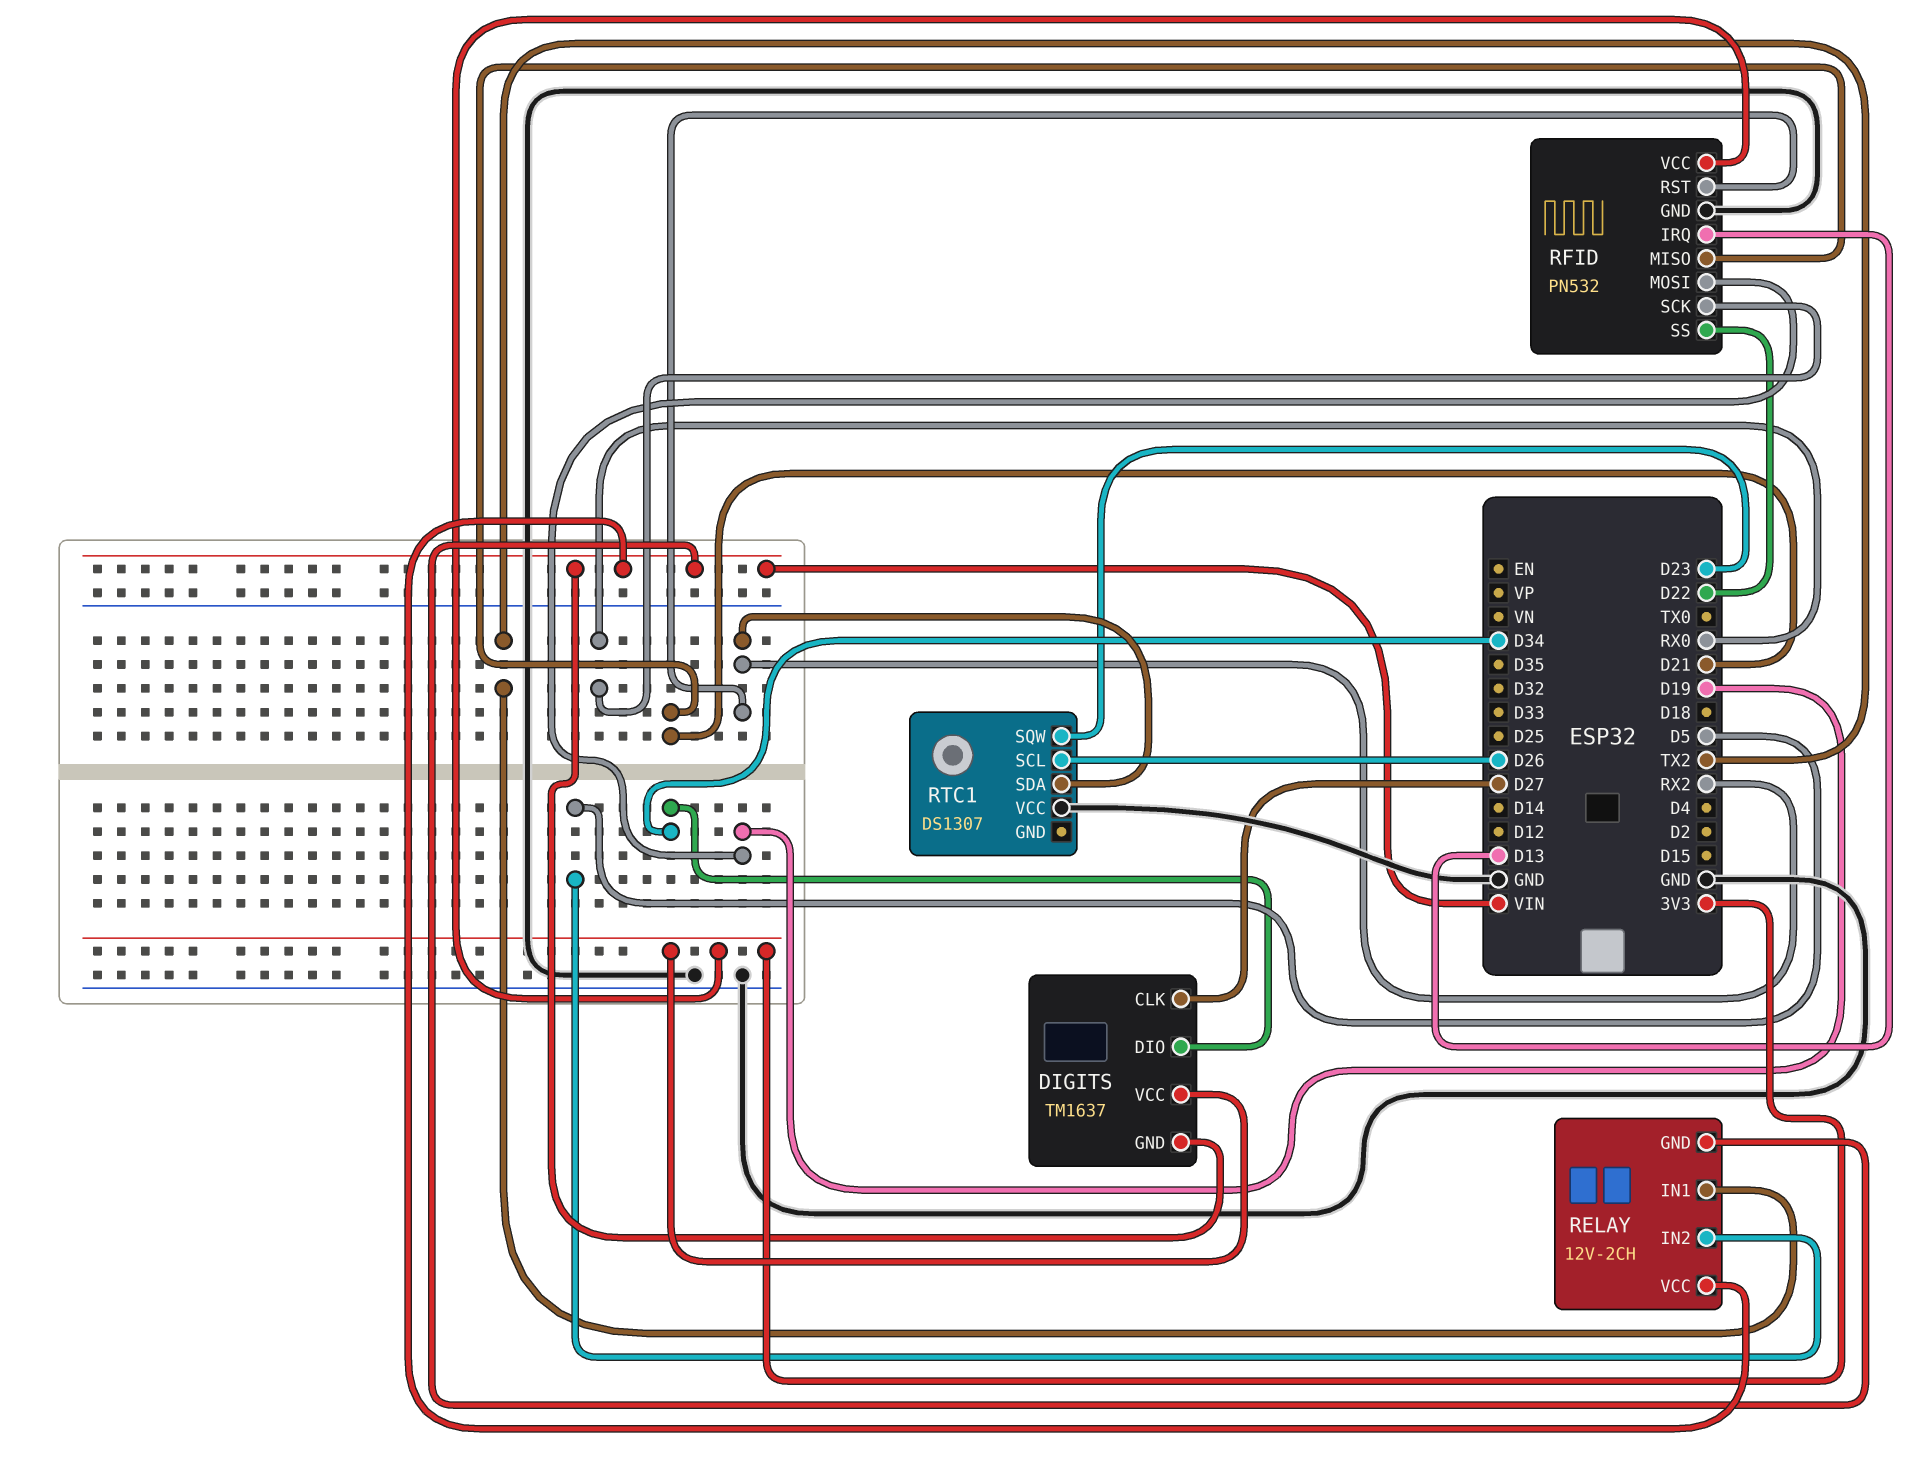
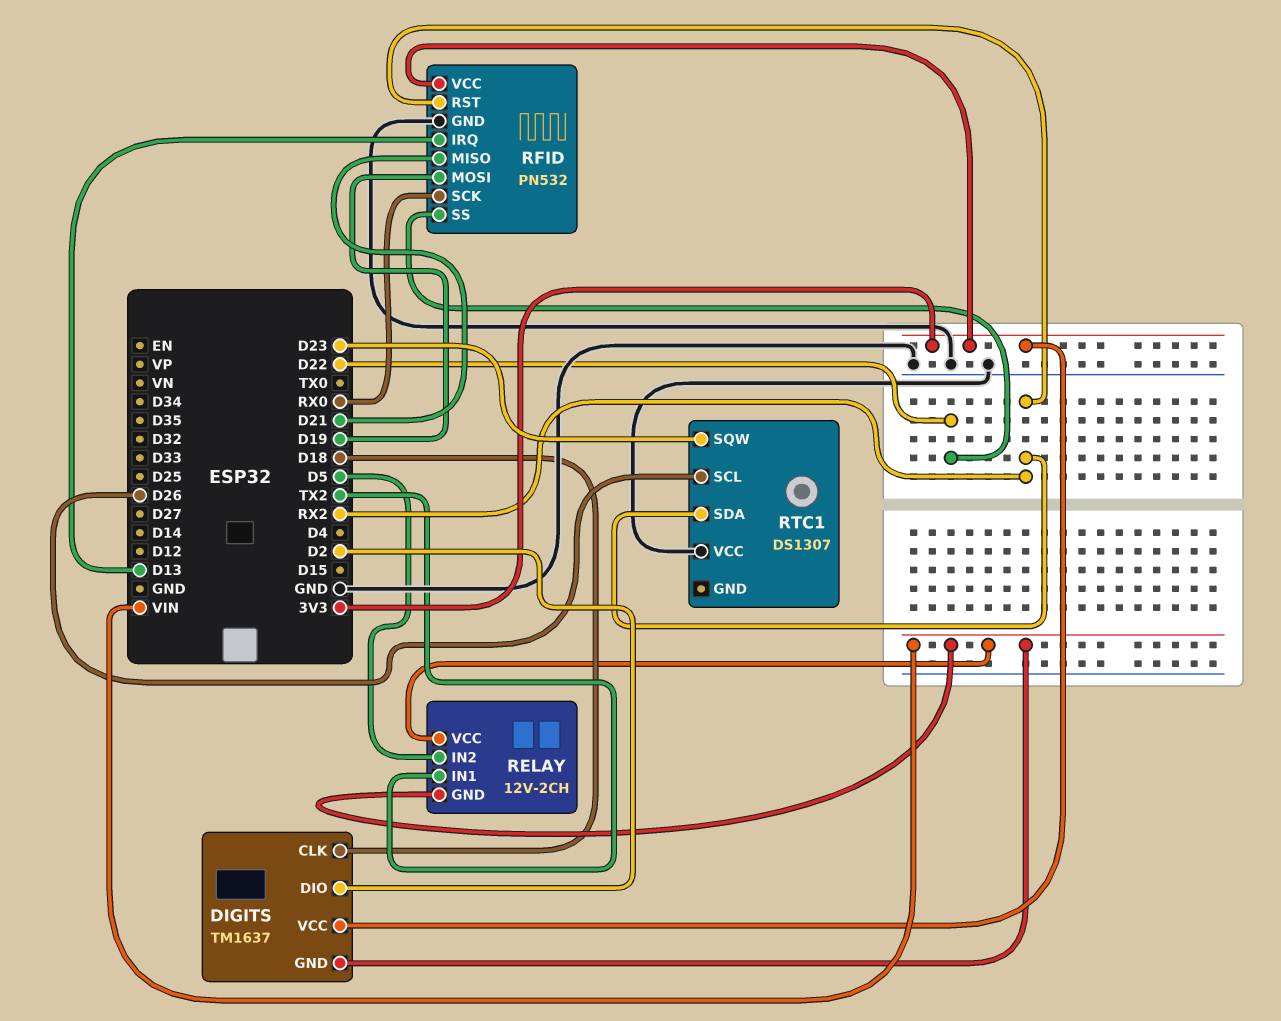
DIGITS pin CLK: D27 -> D18
DIGITS pin DIO: D34 -> D2

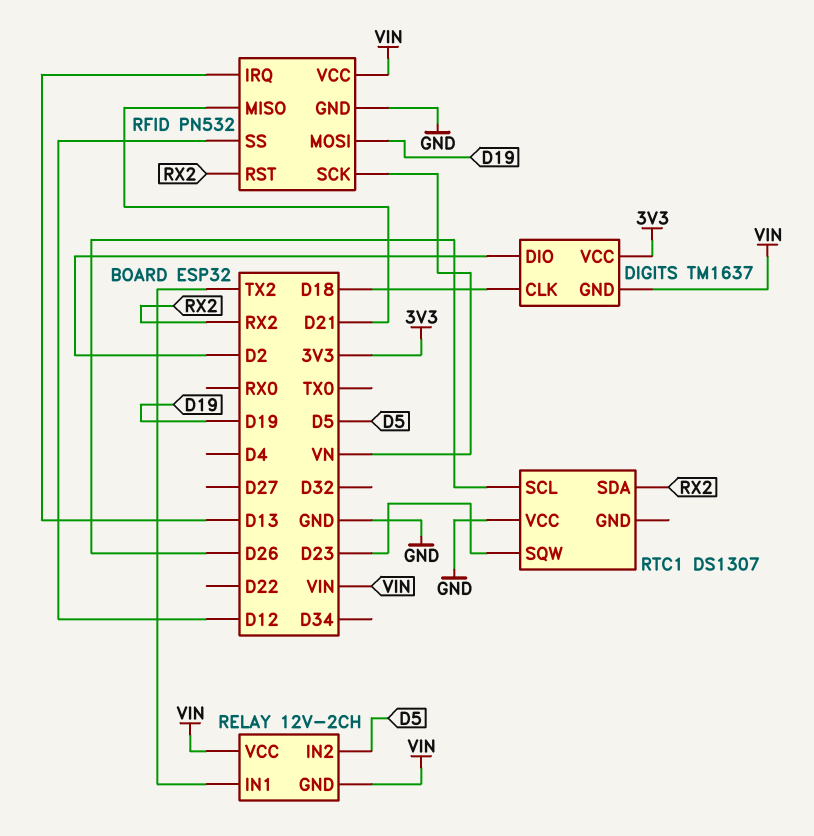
RFID pin SCK: RX0 -> VN
RFID pin SS: D22 -> D12
RFID pin VCC: 3V3 -> VIN

